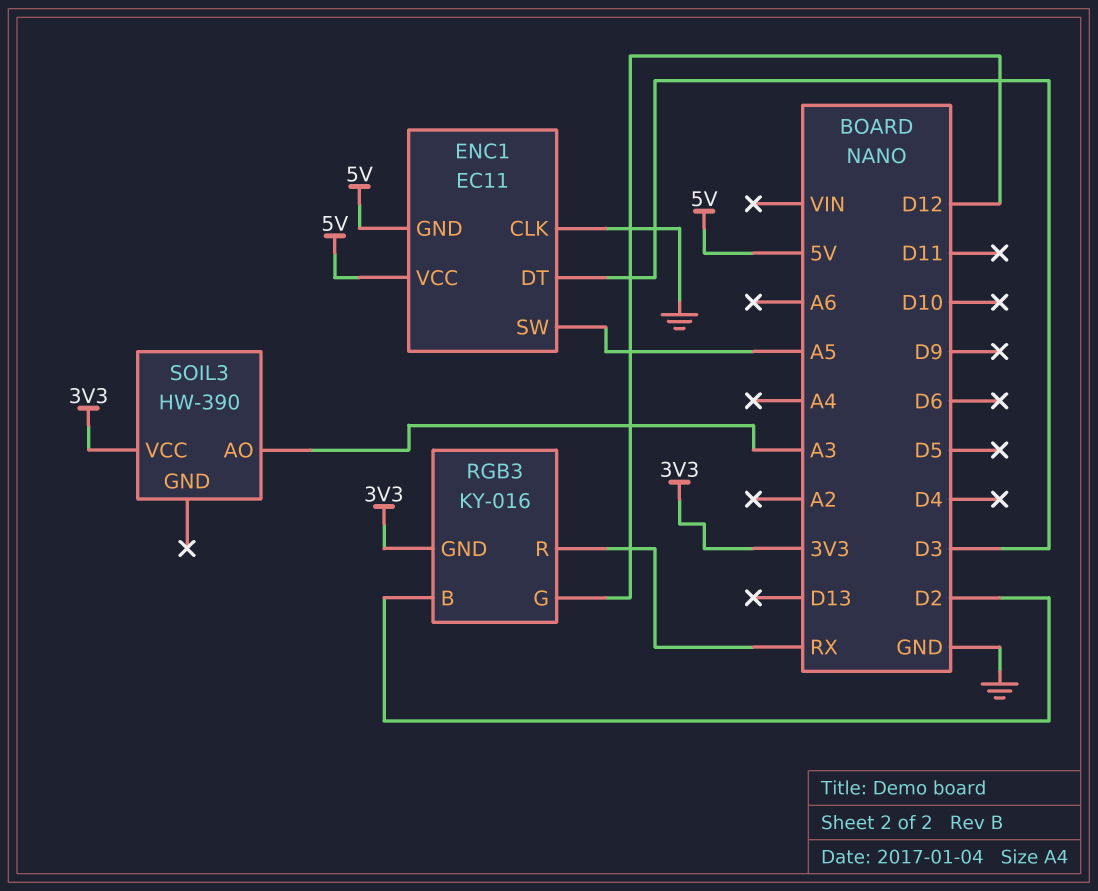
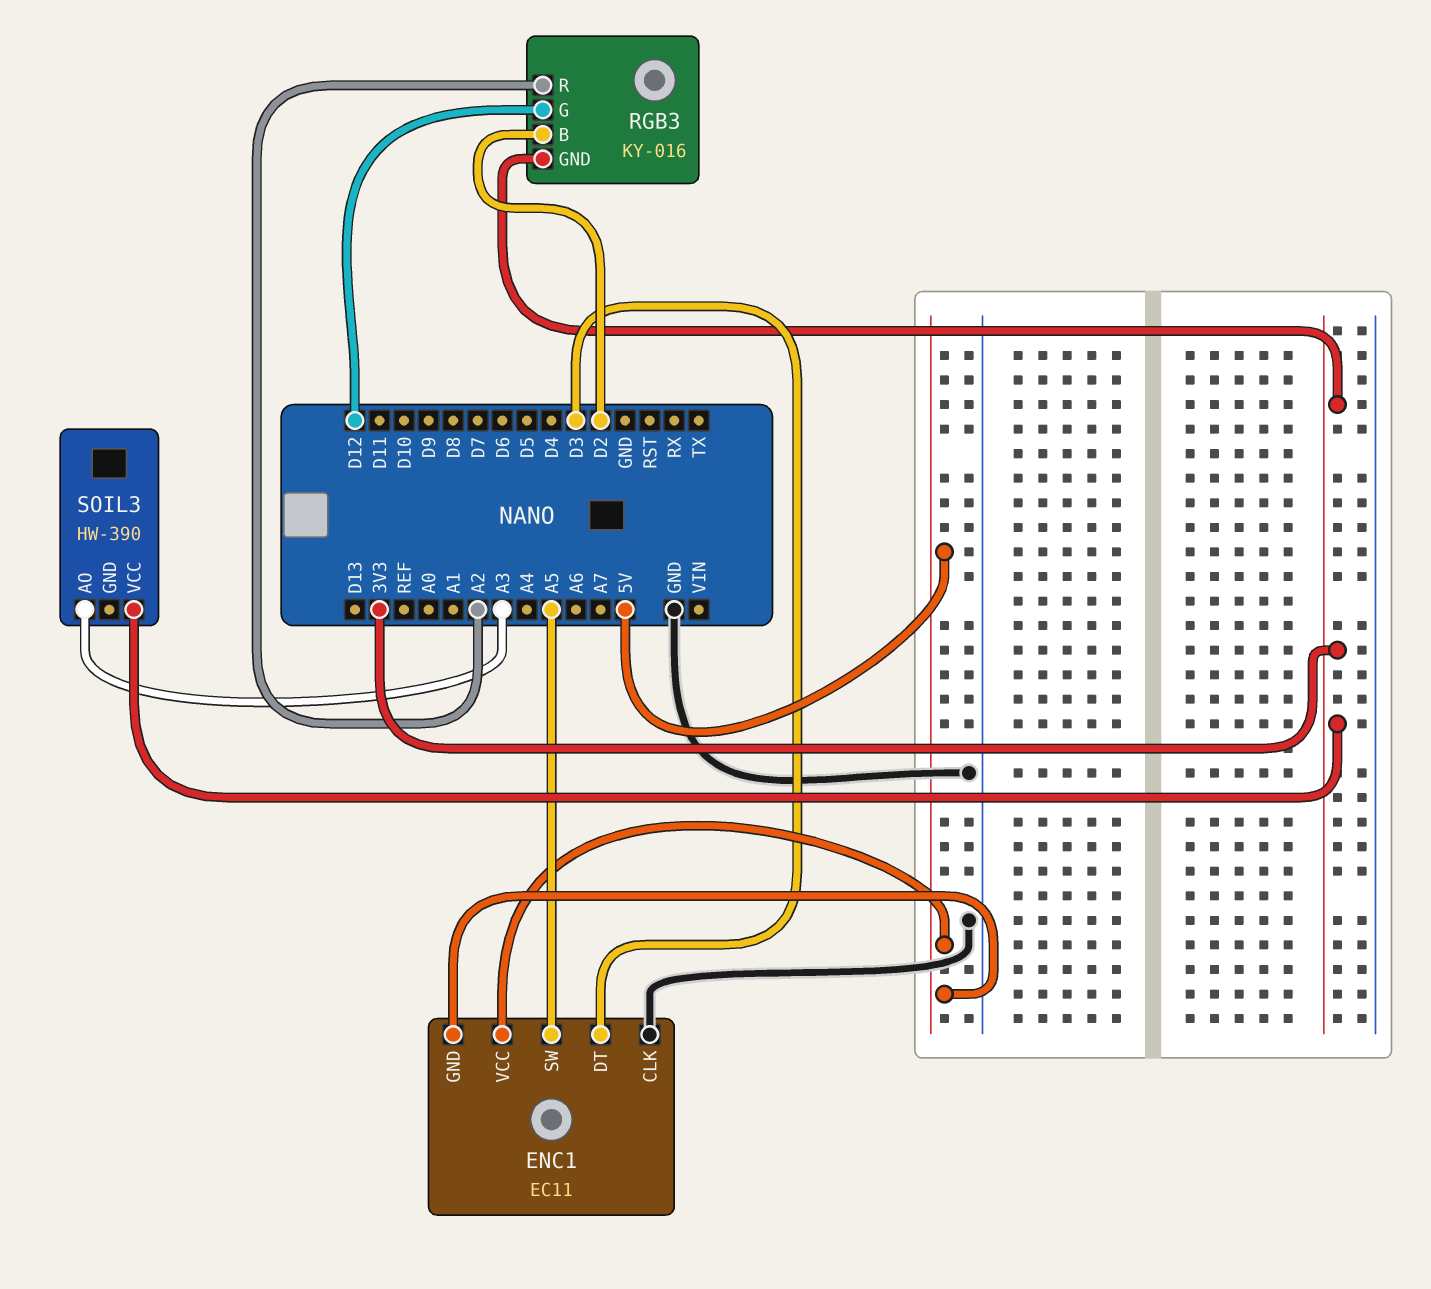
RGB3 pin R: RX -> A2

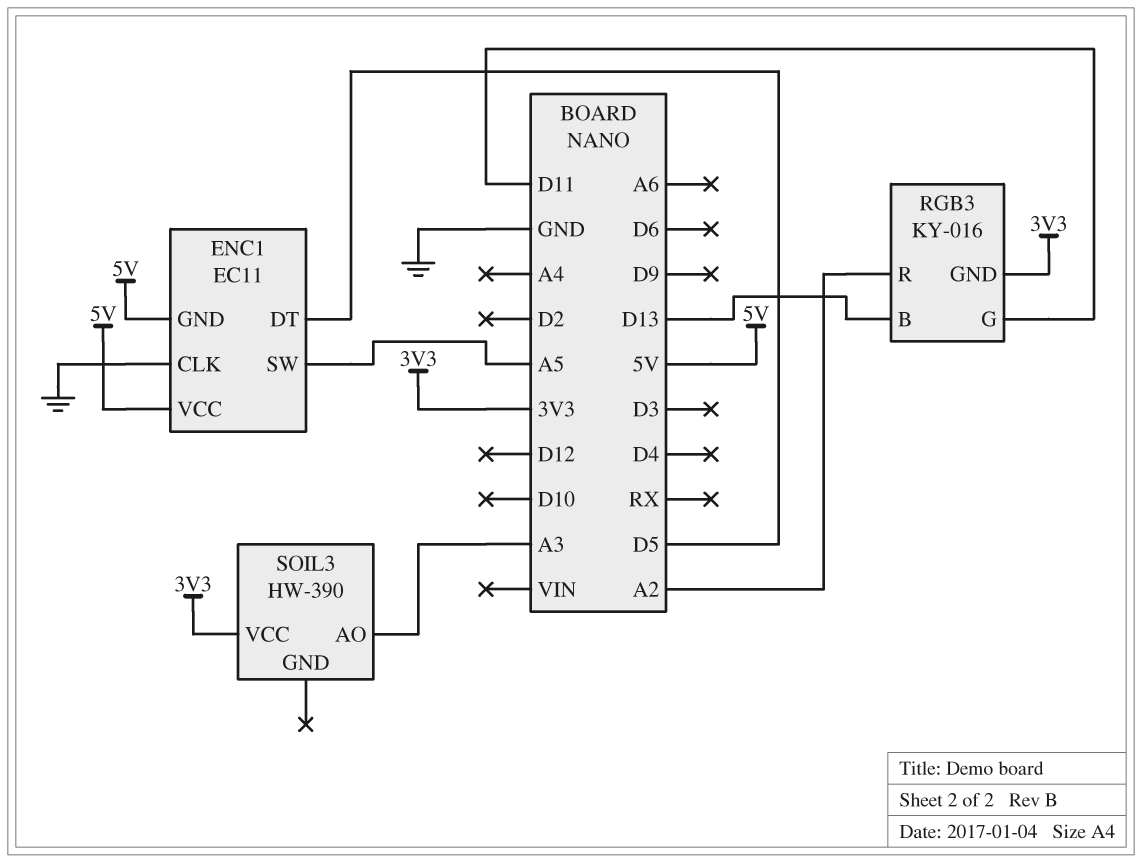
ENC1 pin DT: D3 -> D5
RGB3 pin B: D2 -> D13
RGB3 pin G: D12 -> D11

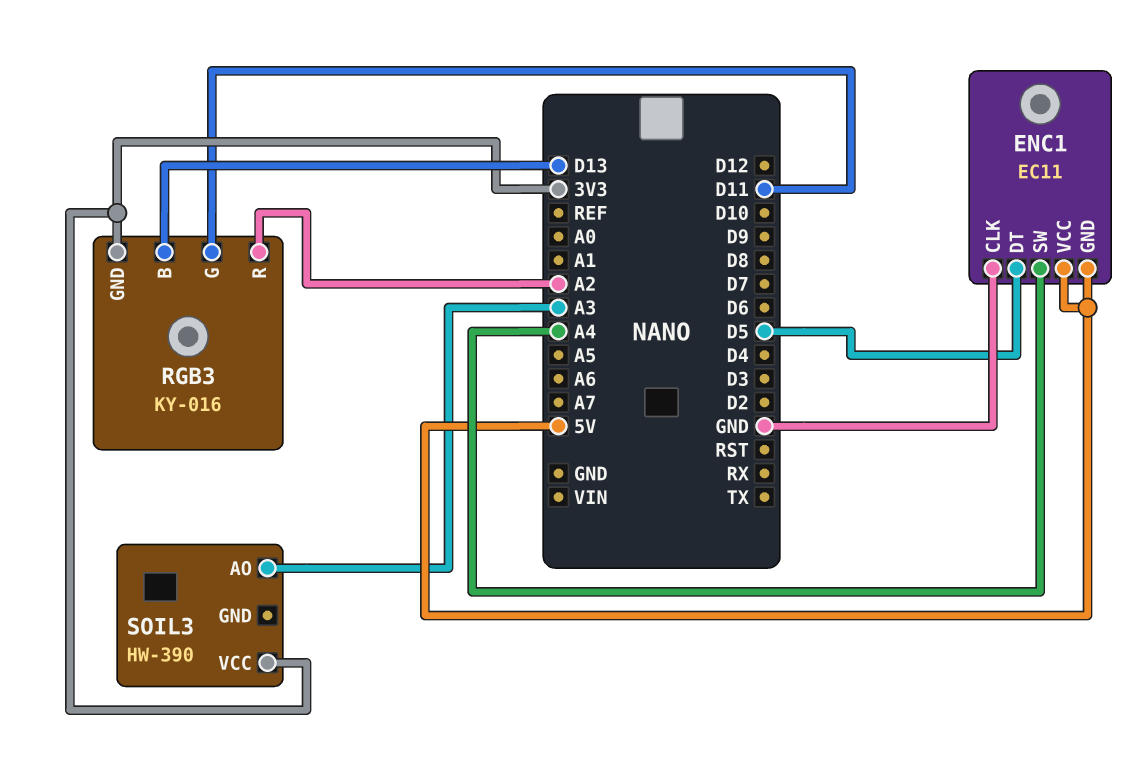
ENC1 pin SW: A5 -> A4

